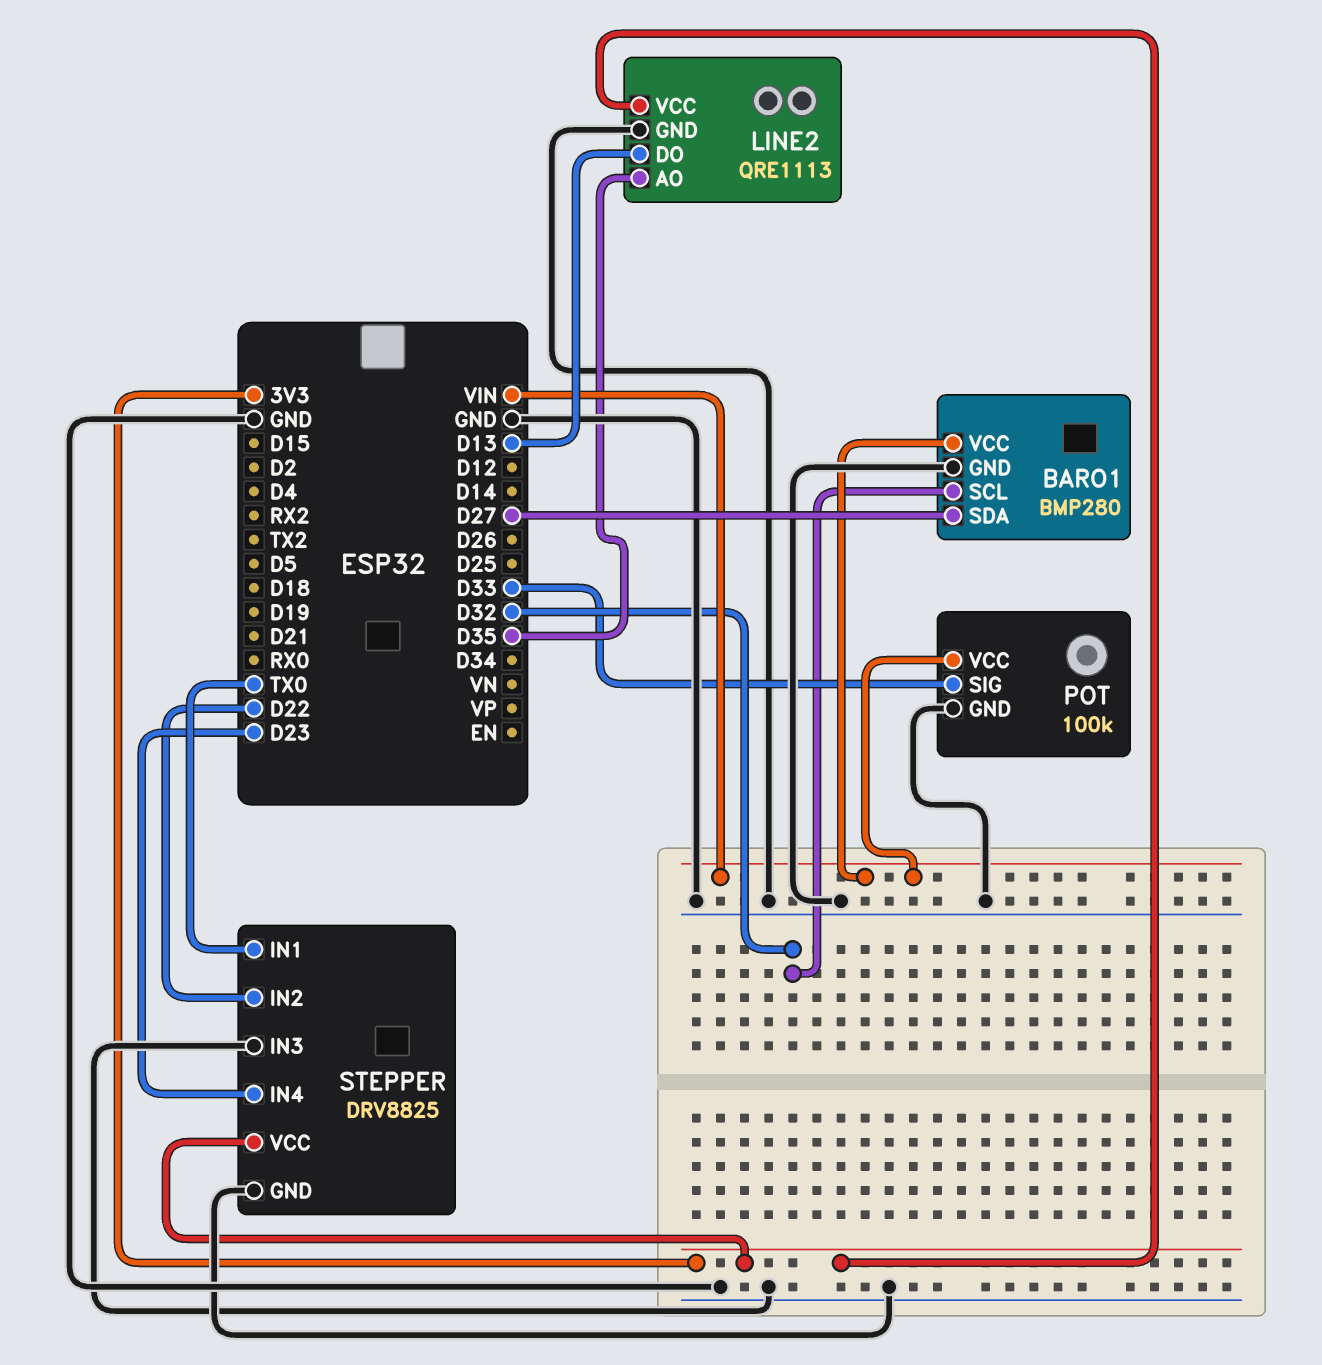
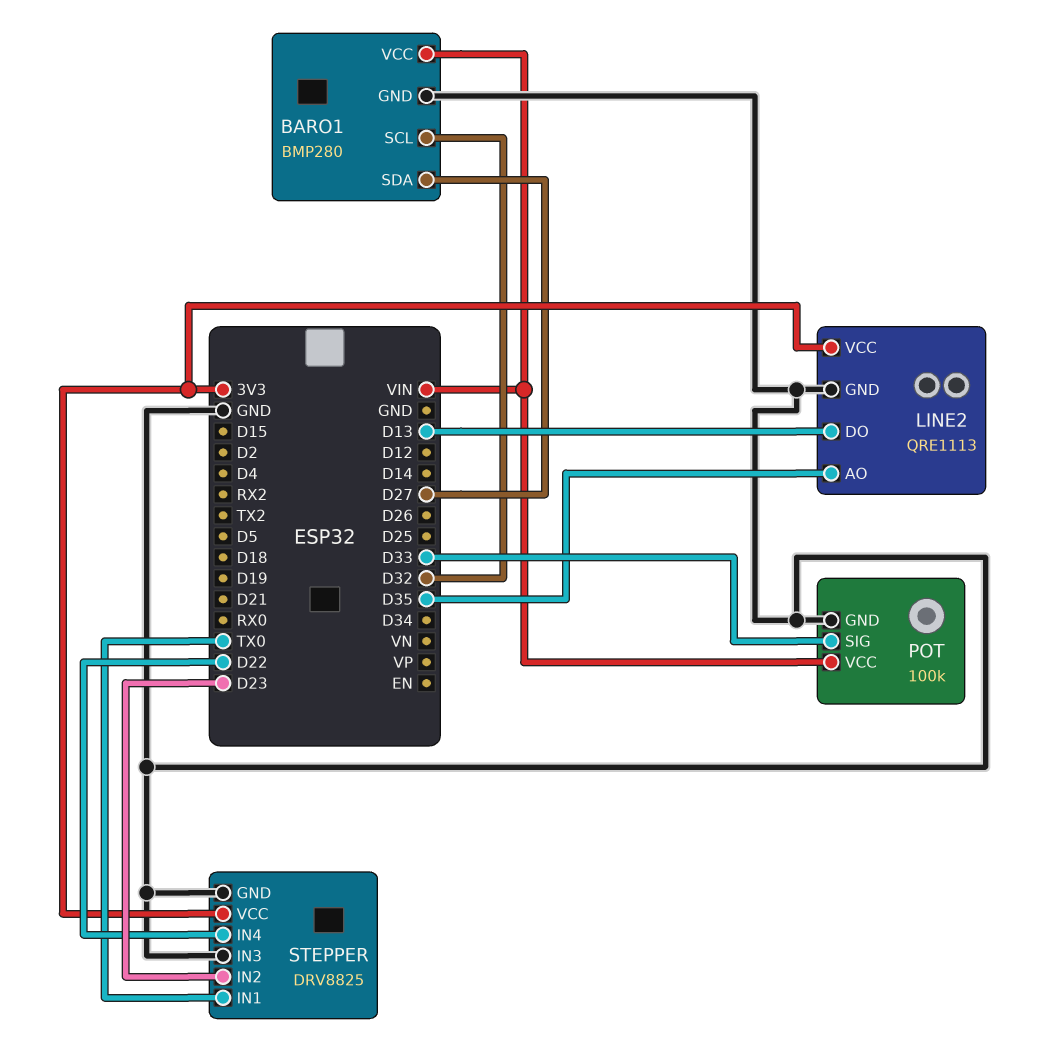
STEPPER pin IN2: D22 -> D23
STEPPER pin IN4: D23 -> D22

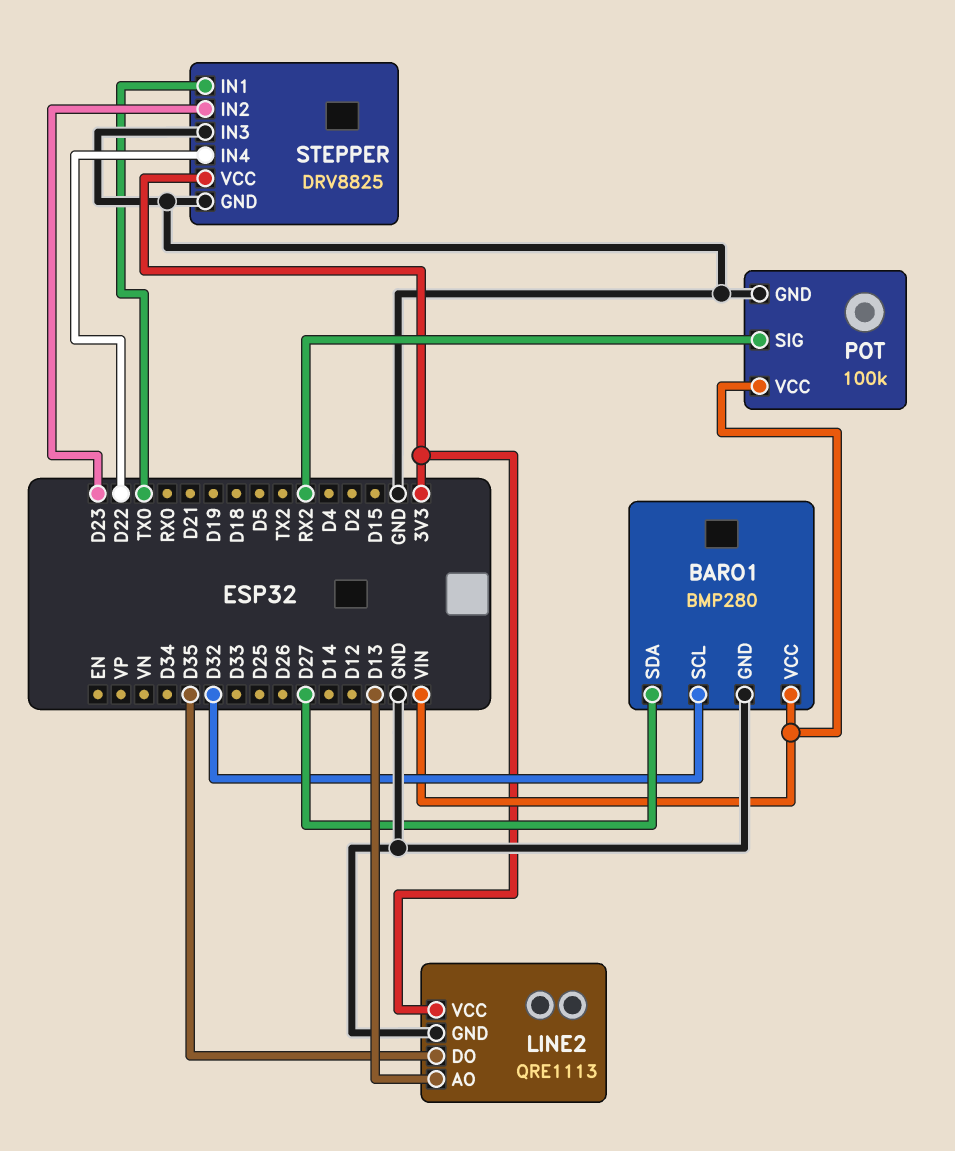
LINE2 pin AO: D35 -> D13
LINE2 pin DO: D13 -> D35
POT pin SIG: D33 -> RX2

